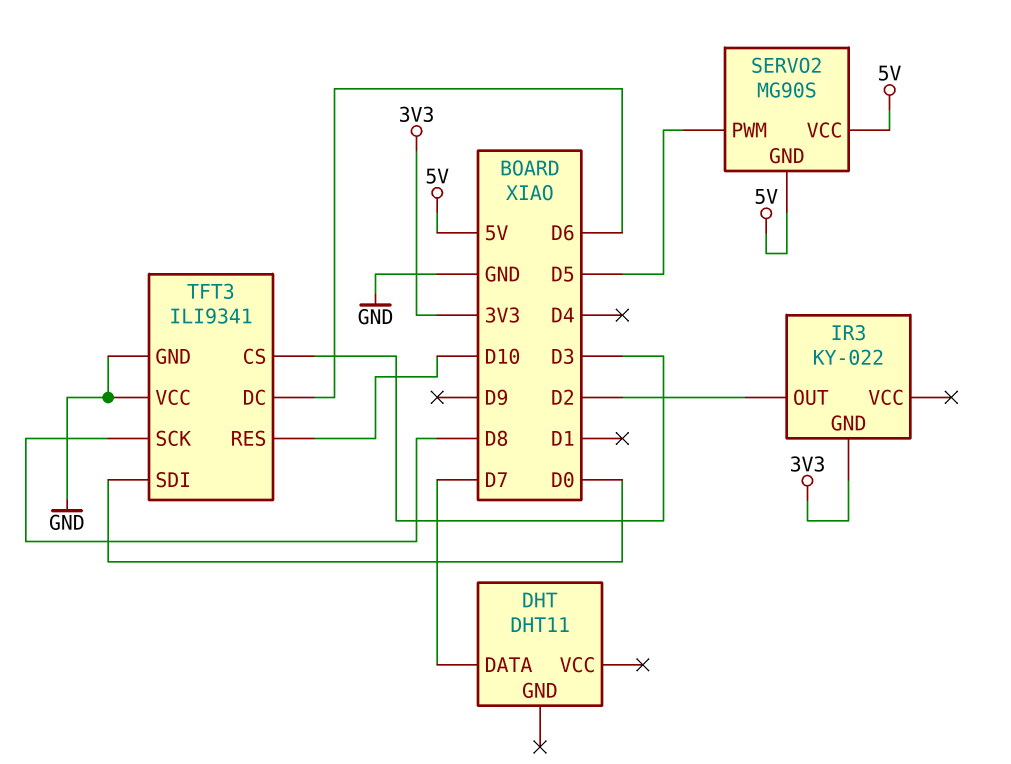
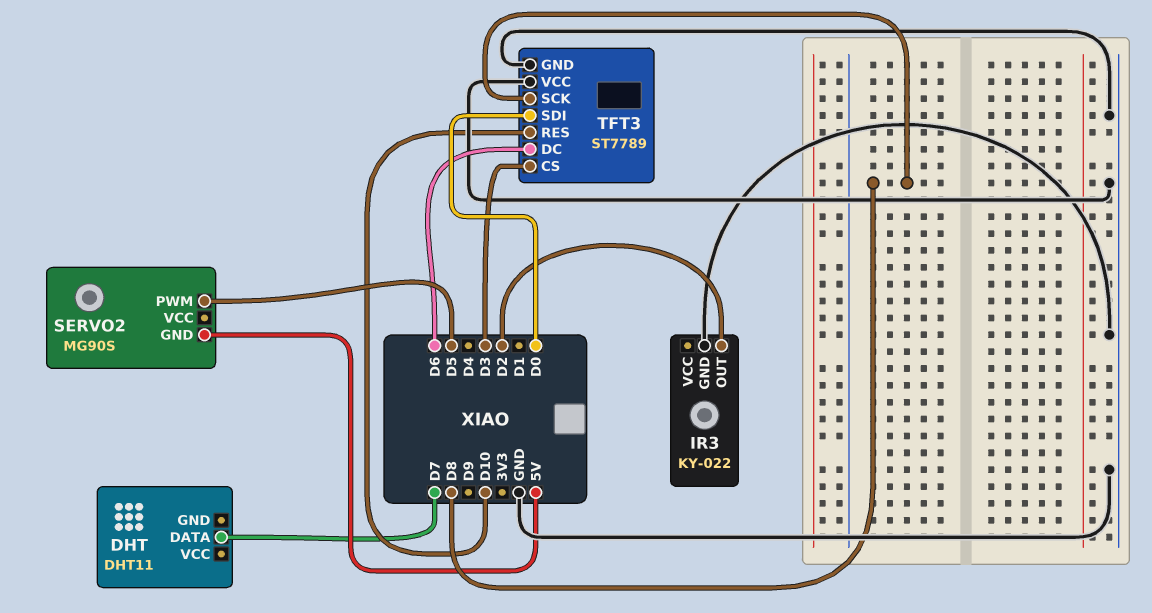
IR3 pin GND: 3V3 -> GND
SERVO2 pin VCC: 5V -> none
TFT3: ILI9341 -> ST7789

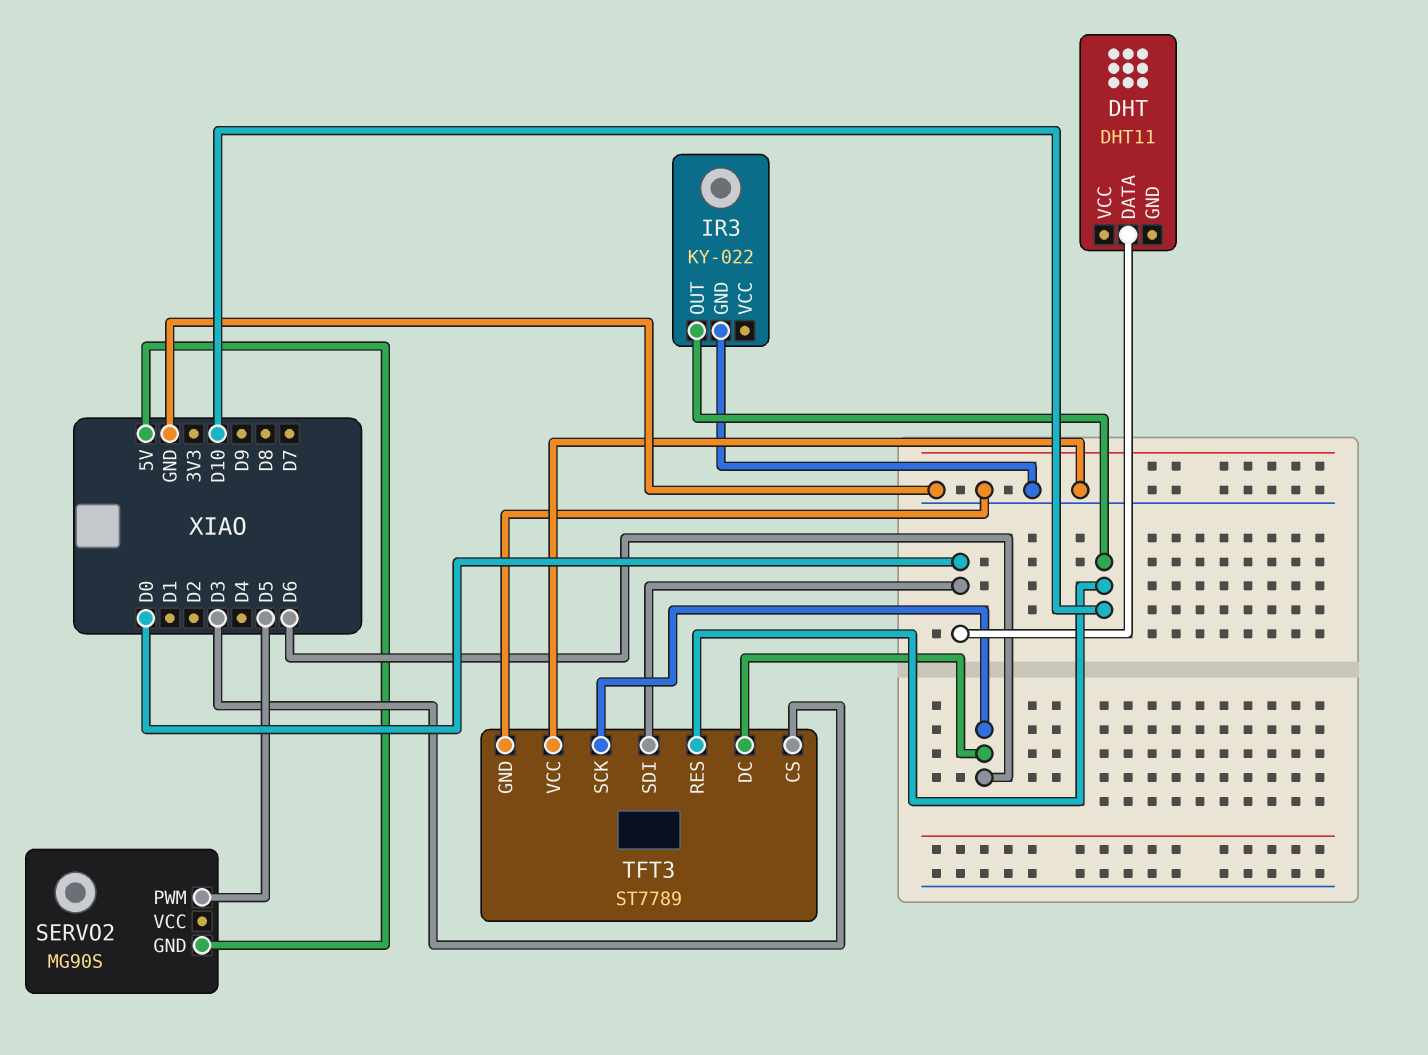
DHT pin DATA: D7 -> D0
IR3 pin OUT: D2 -> D10
TFT3 pin SCK: D8 -> D6

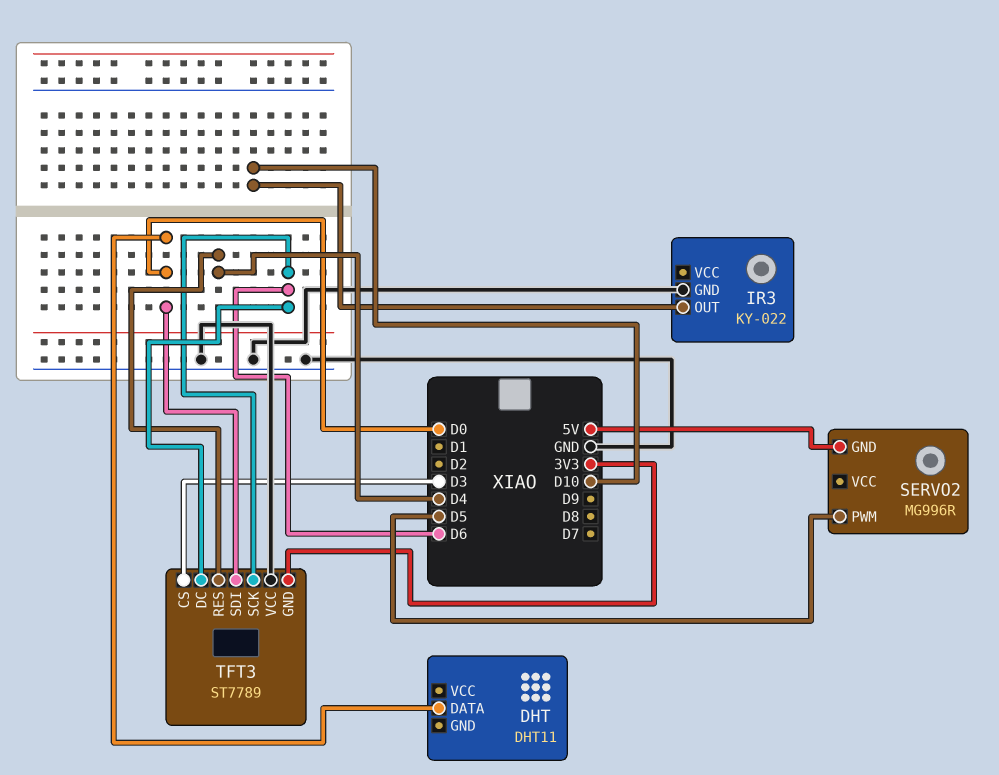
SERVO2: MG90S -> MG996R
TFT3 pin GND: GND -> 3V3
TFT3 pin RES: D10 -> D4

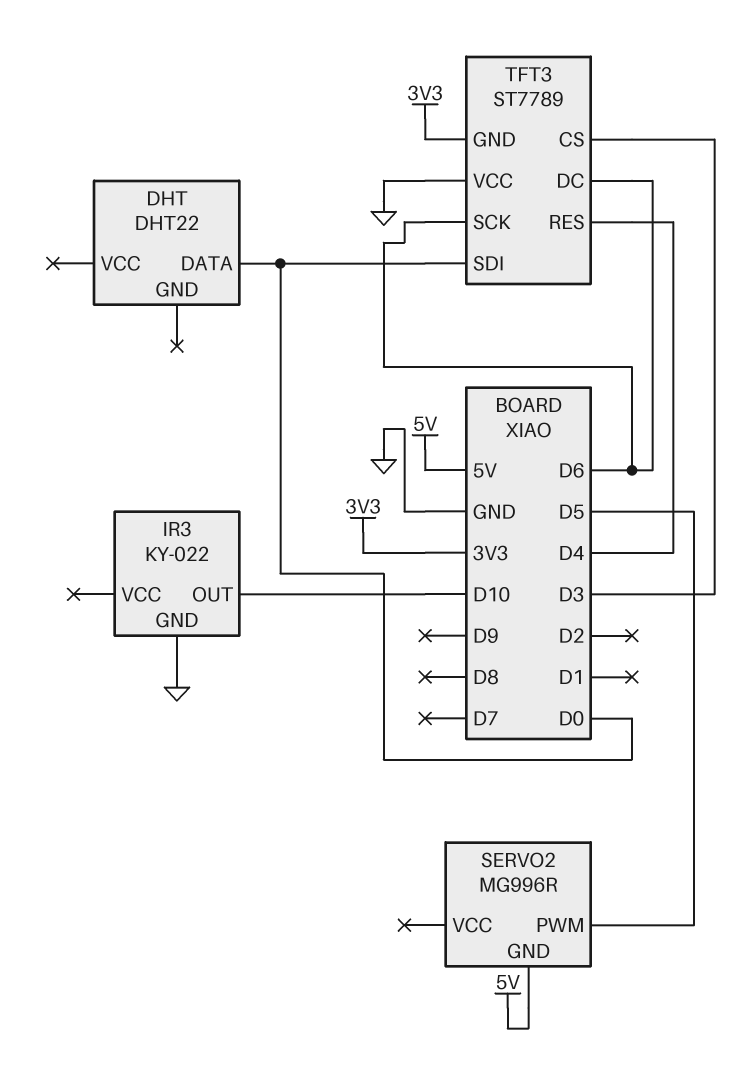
DHT: DHT11 -> DHT22

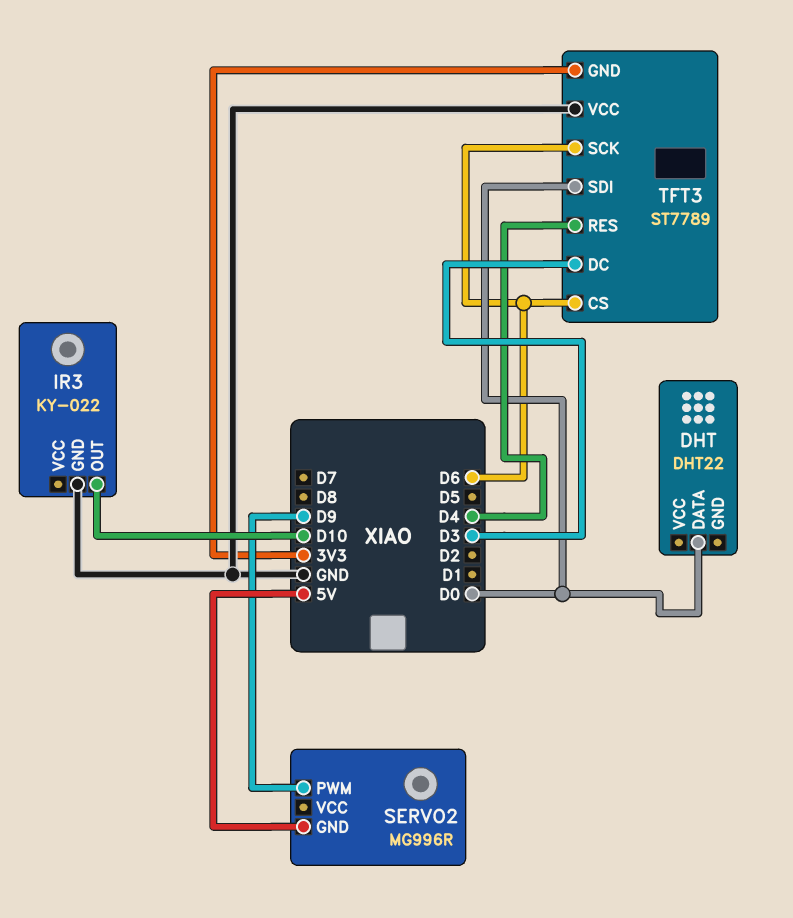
SERVO2 pin PWM: D5 -> D9
TFT3 pin CS: D3 -> D6
TFT3 pin DC: D6 -> D3

